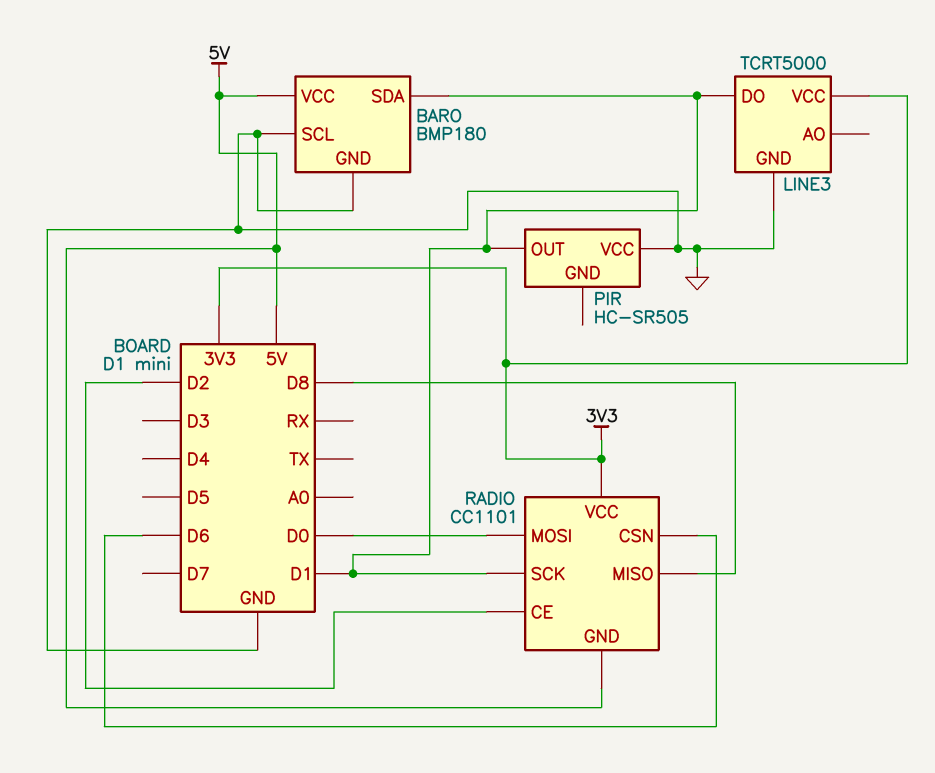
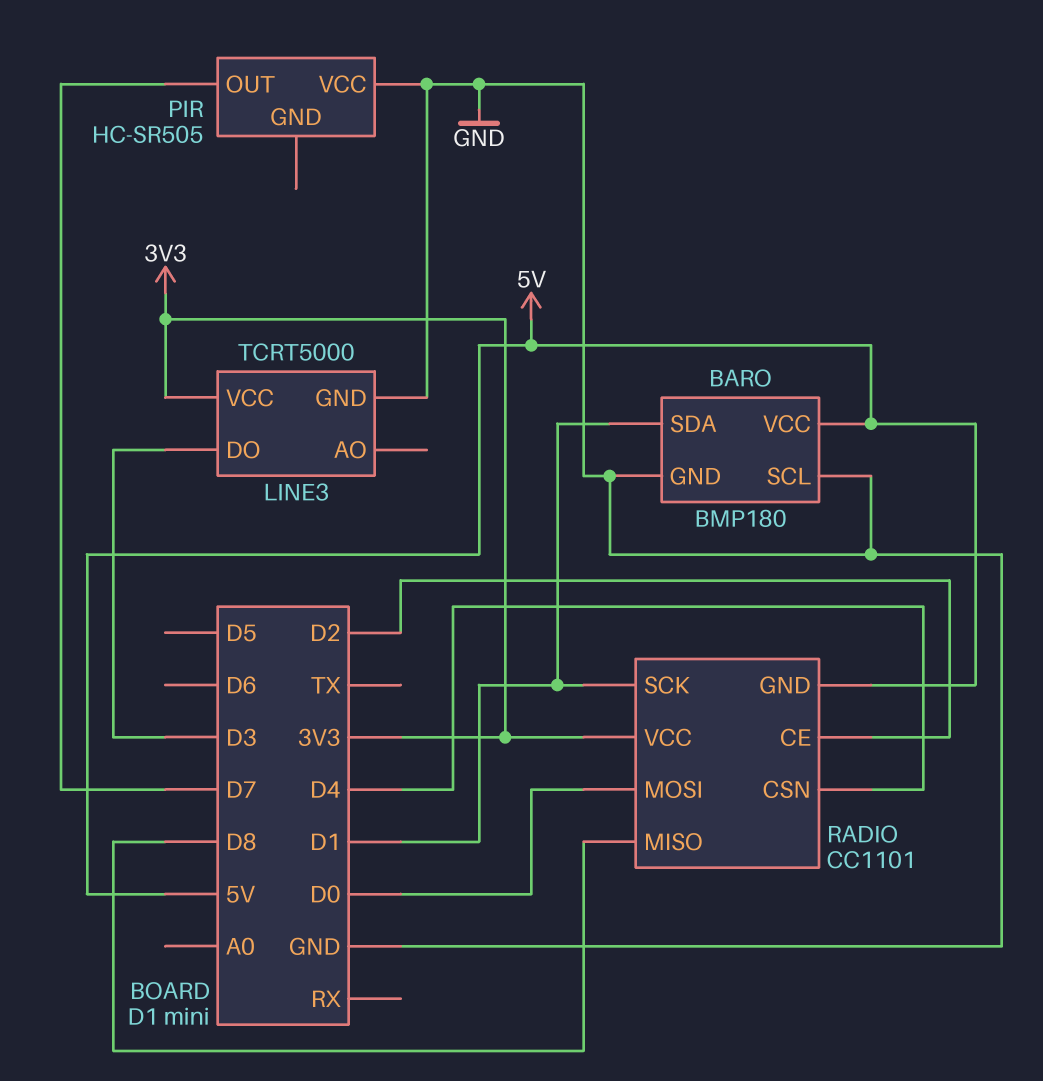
LINE3 pin DO: D1 -> D3
PIR pin OUT: D1 -> D7
RADIO pin CSN: D6 -> D4

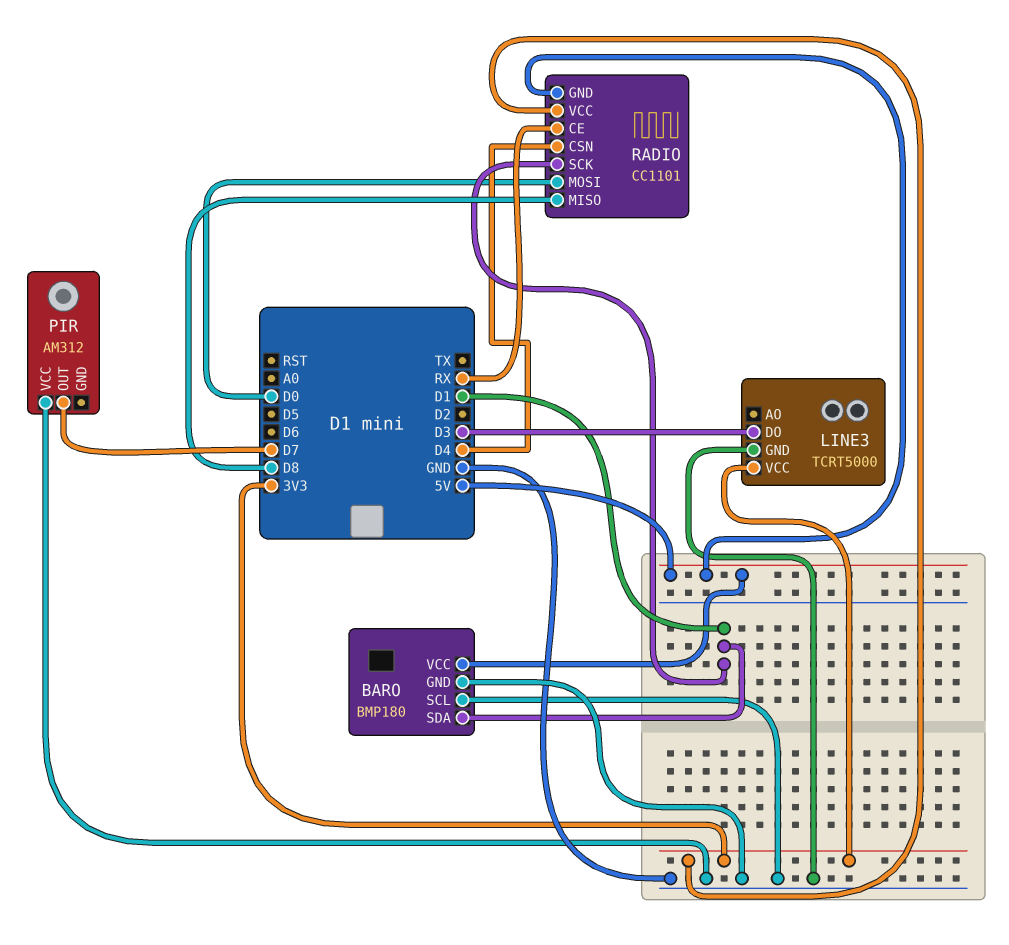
PIR: HC-SR505 -> AM312
RADIO pin CE: D2 -> RX

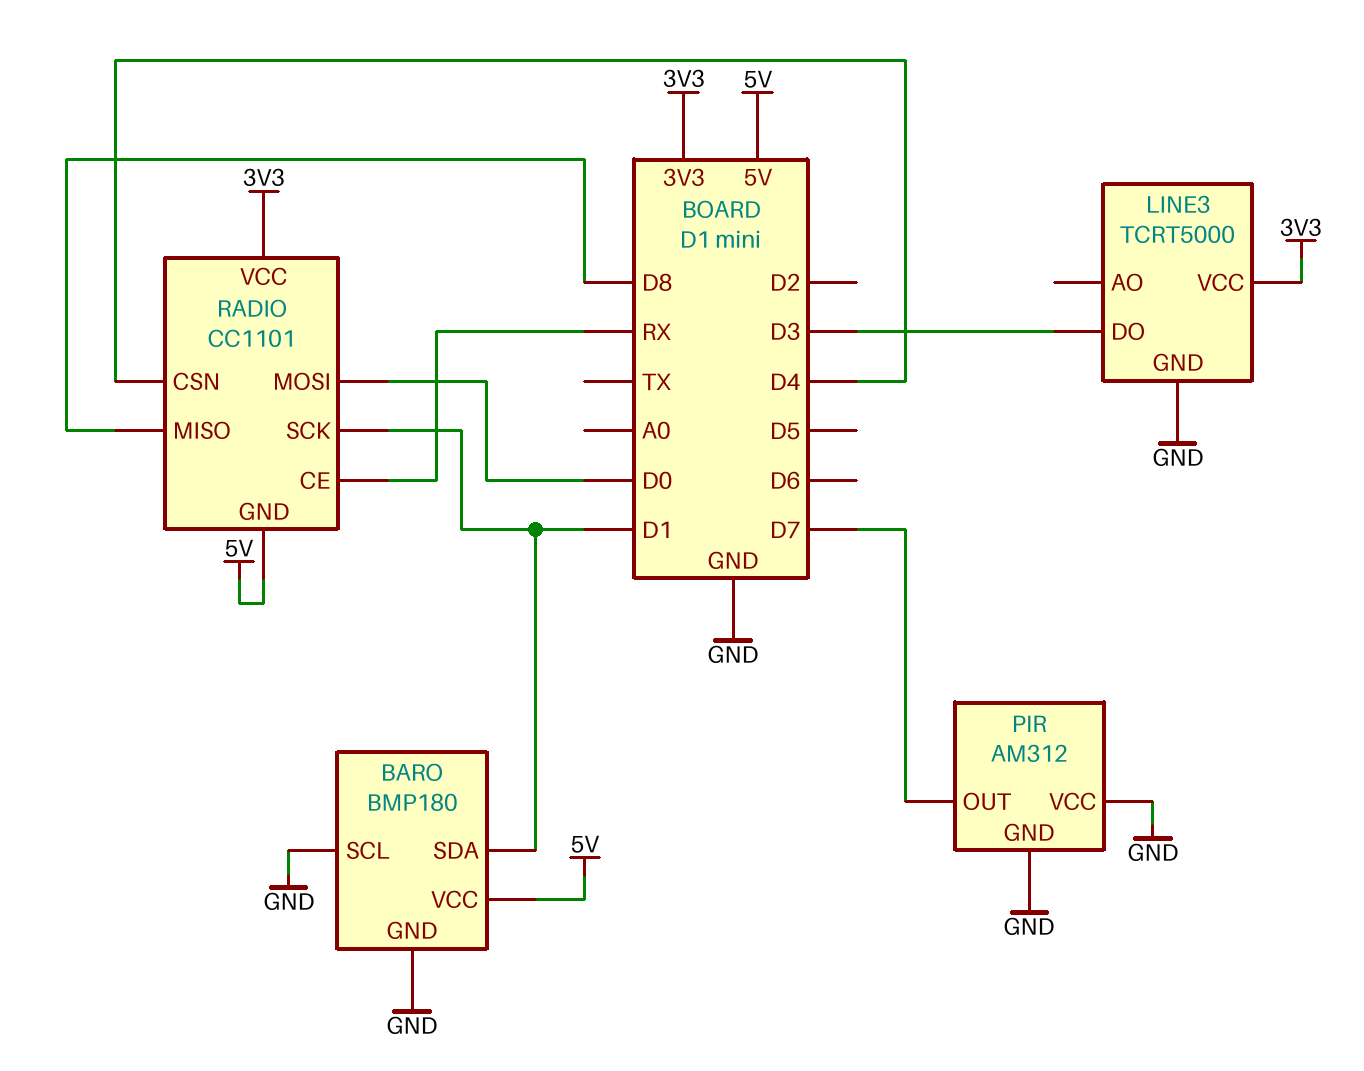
PIR pin GND: none -> GND

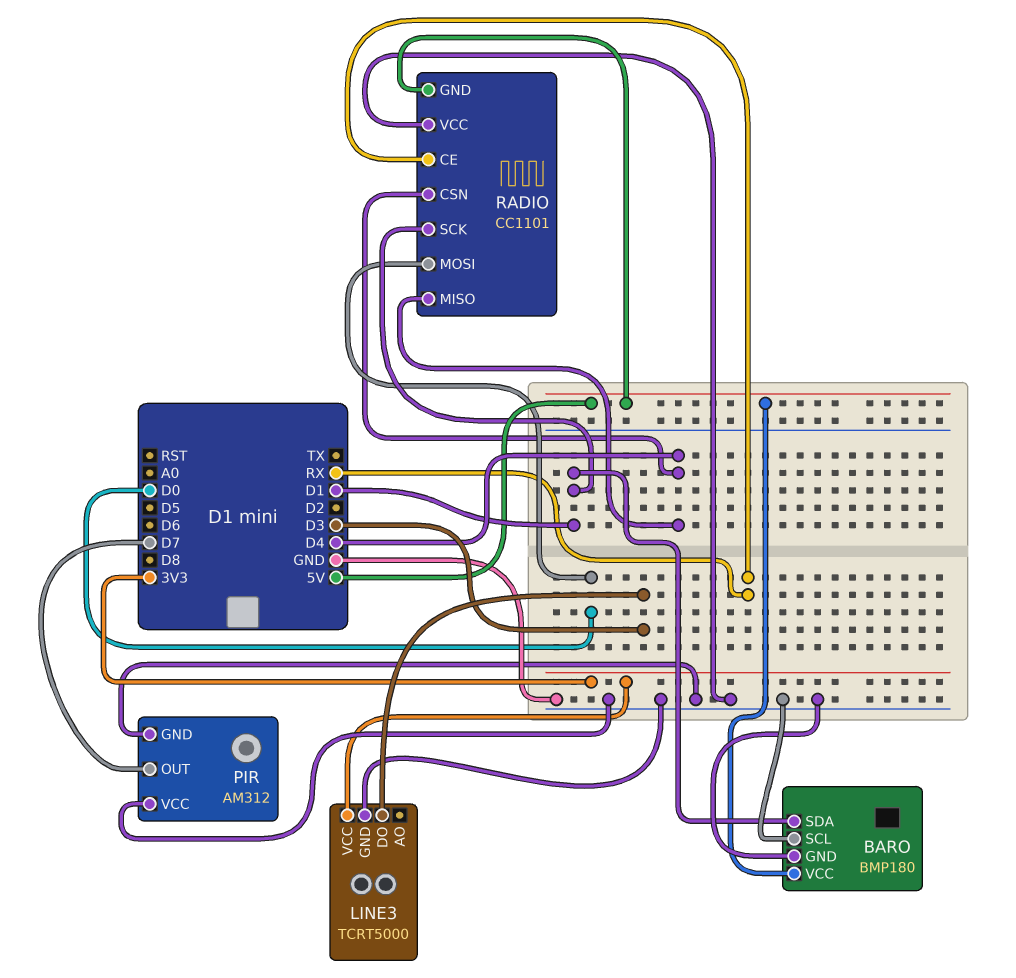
RADIO pin MISO: D8 -> D4
RADIO pin VCC: 3V3 -> GND

